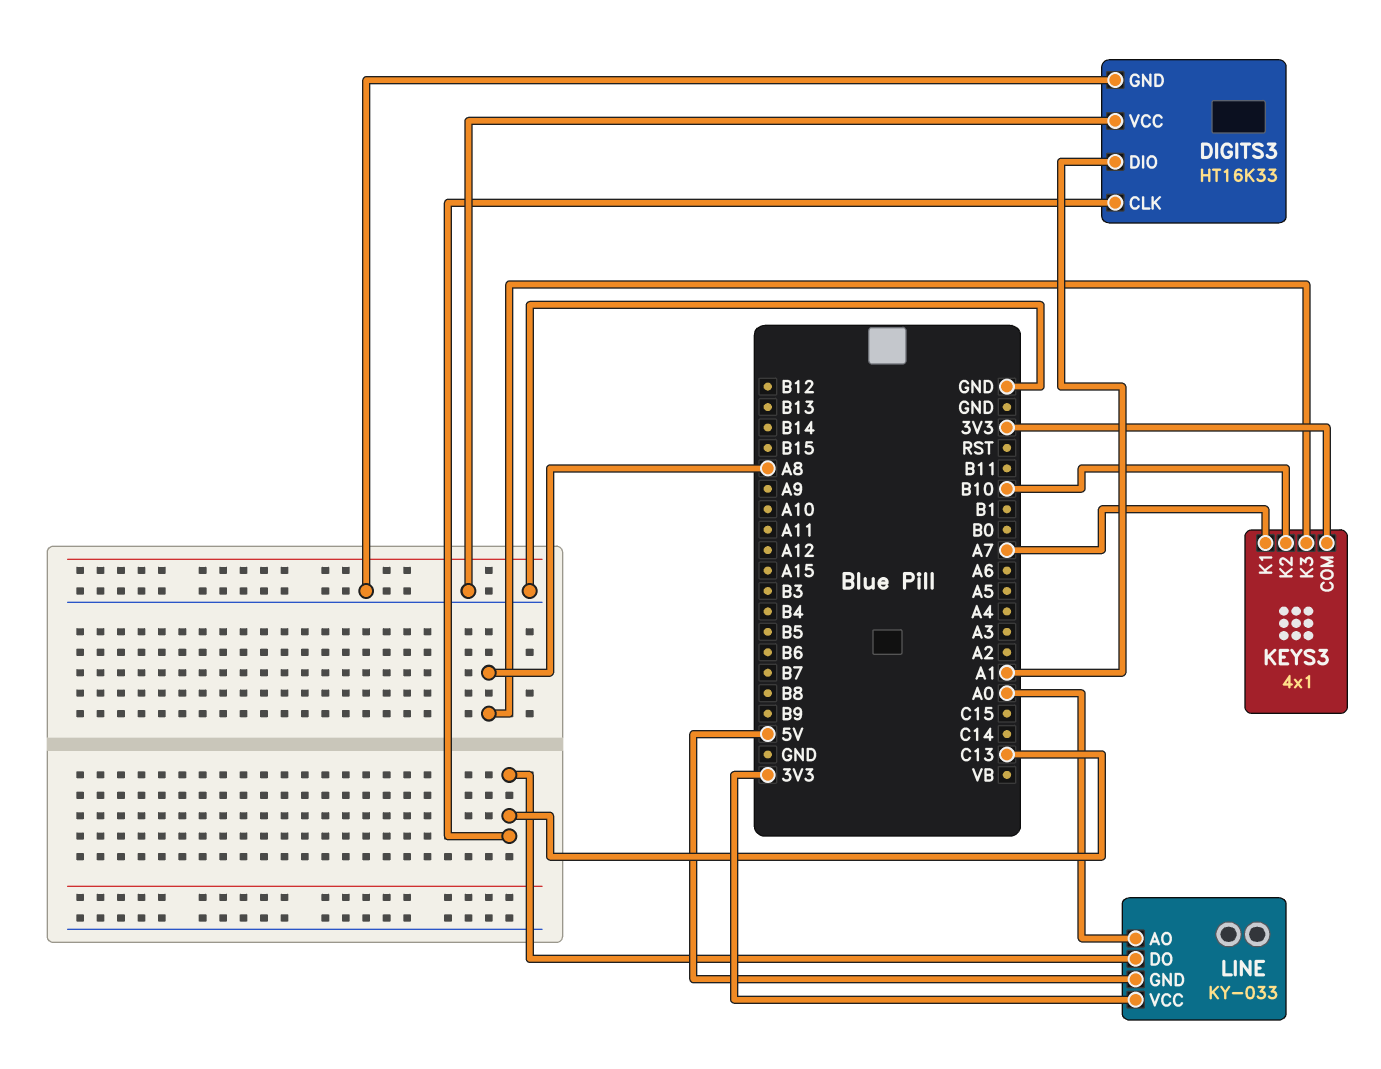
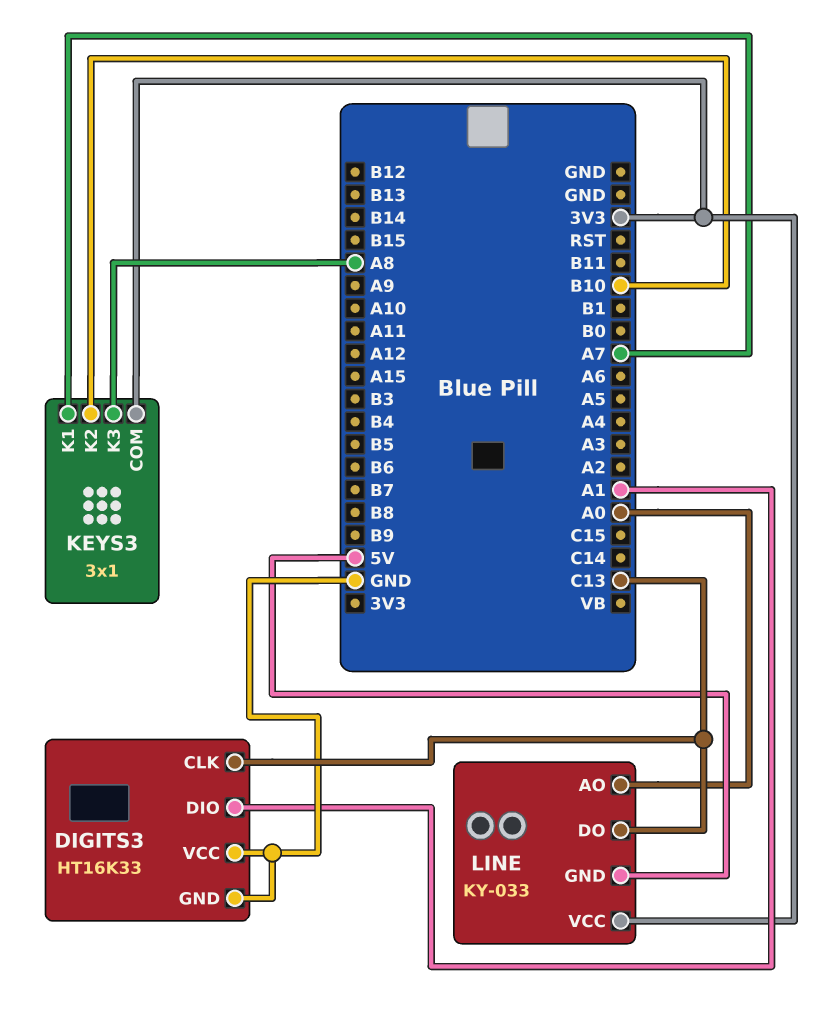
KEYS3: 4x1 -> 3x1

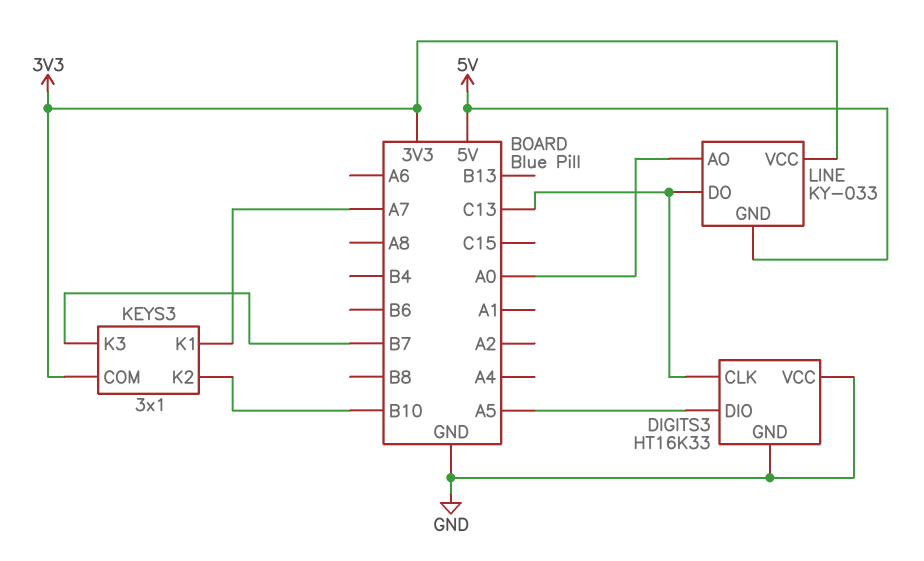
DIGITS3 pin DIO: A1 -> A5
KEYS3 pin K3: A8 -> B7

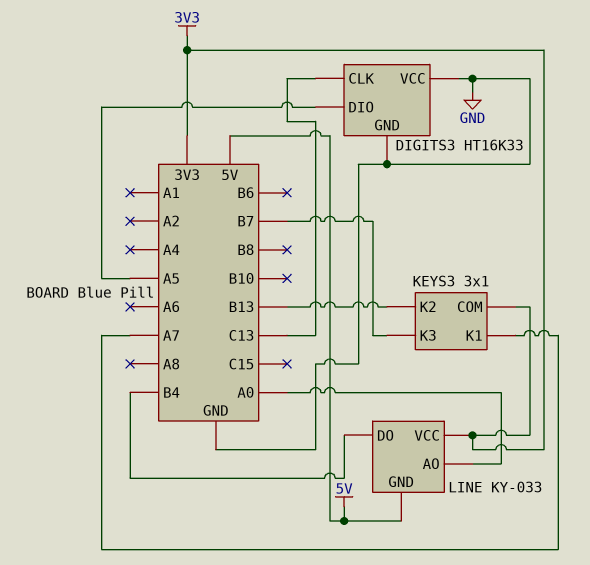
KEYS3 pin K2: B10 -> B13
LINE pin DO: C13 -> B4

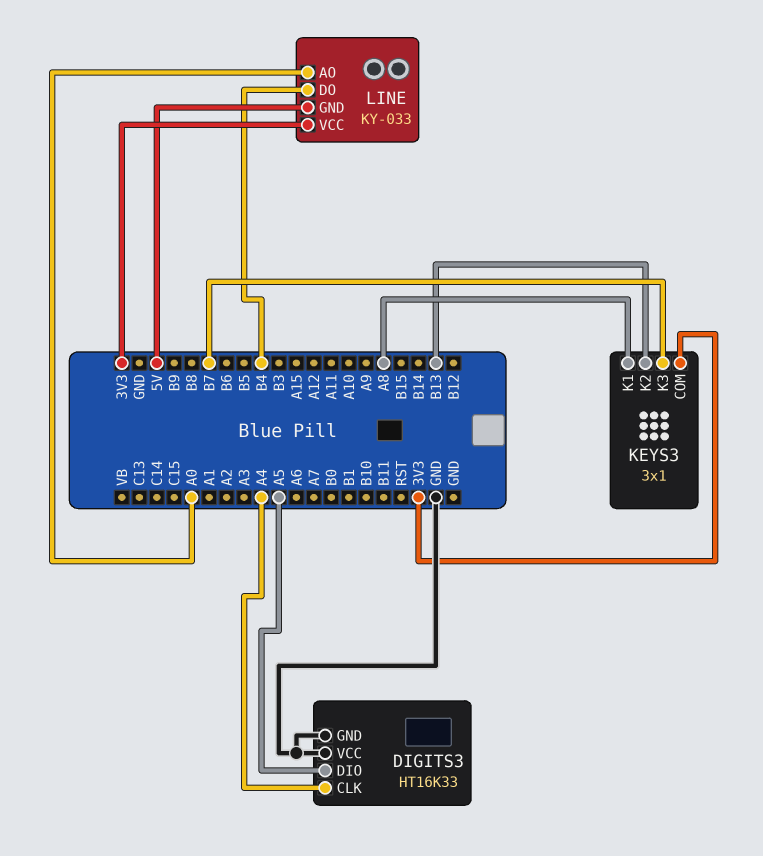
DIGITS3 pin CLK: C13 -> A4
KEYS3 pin K1: A7 -> A8

